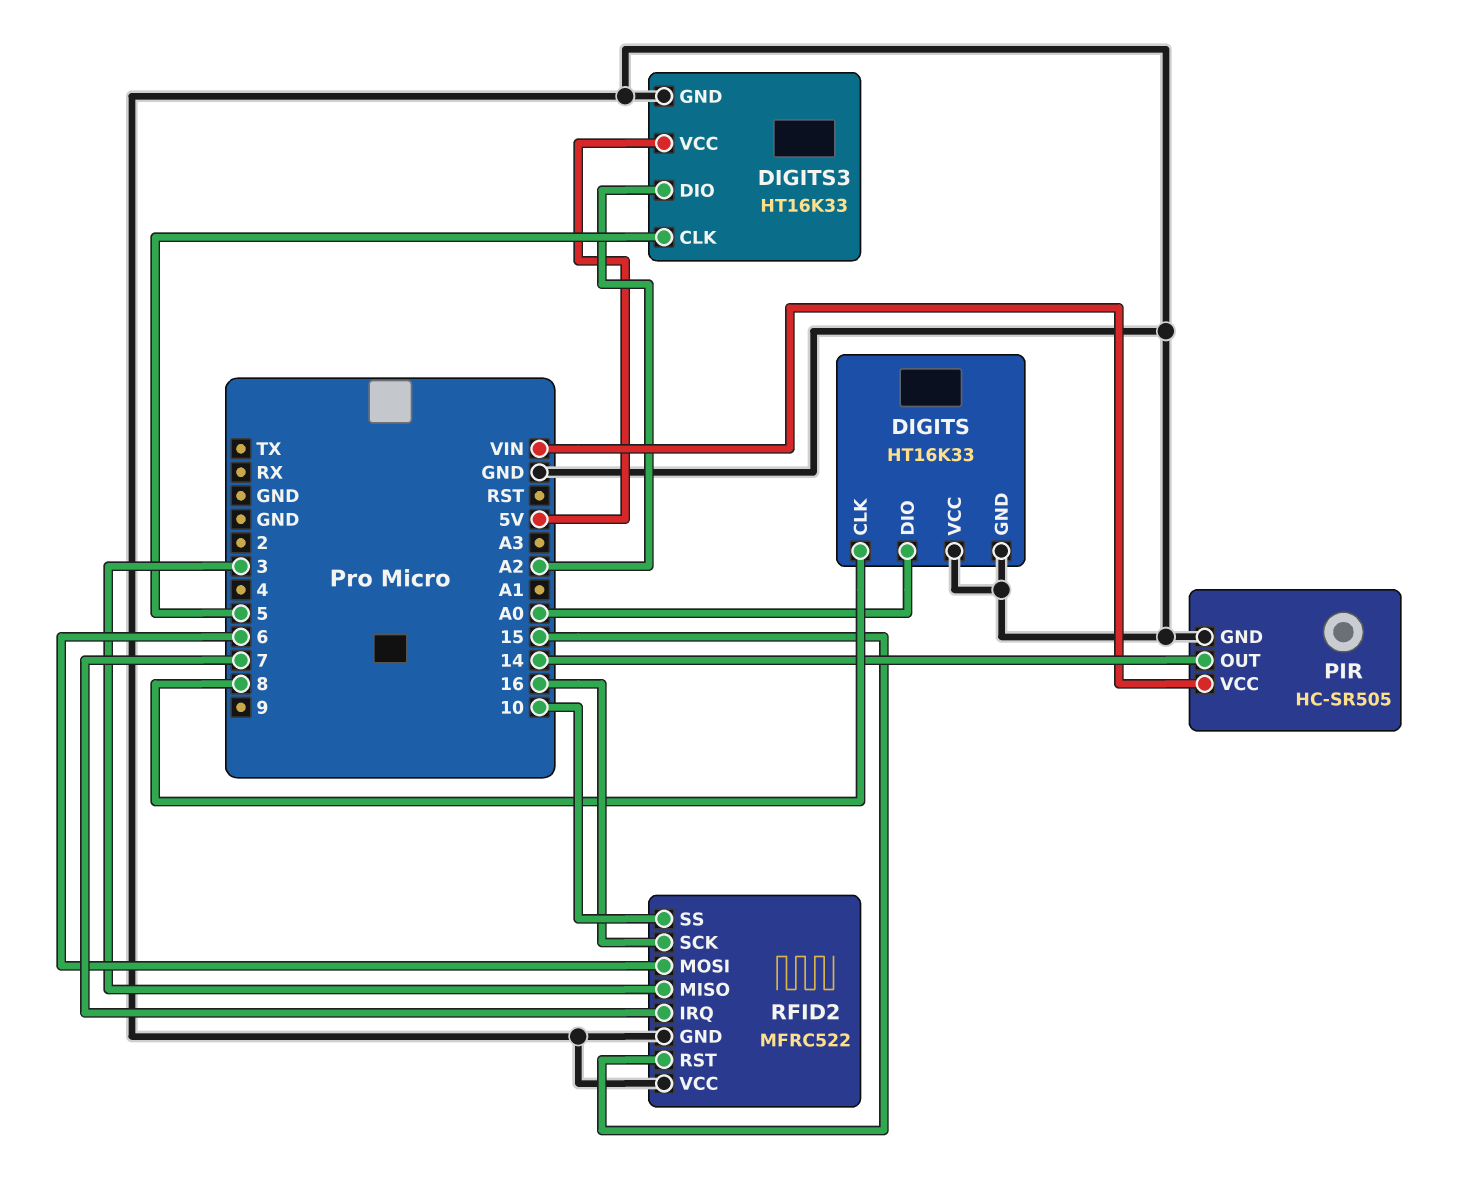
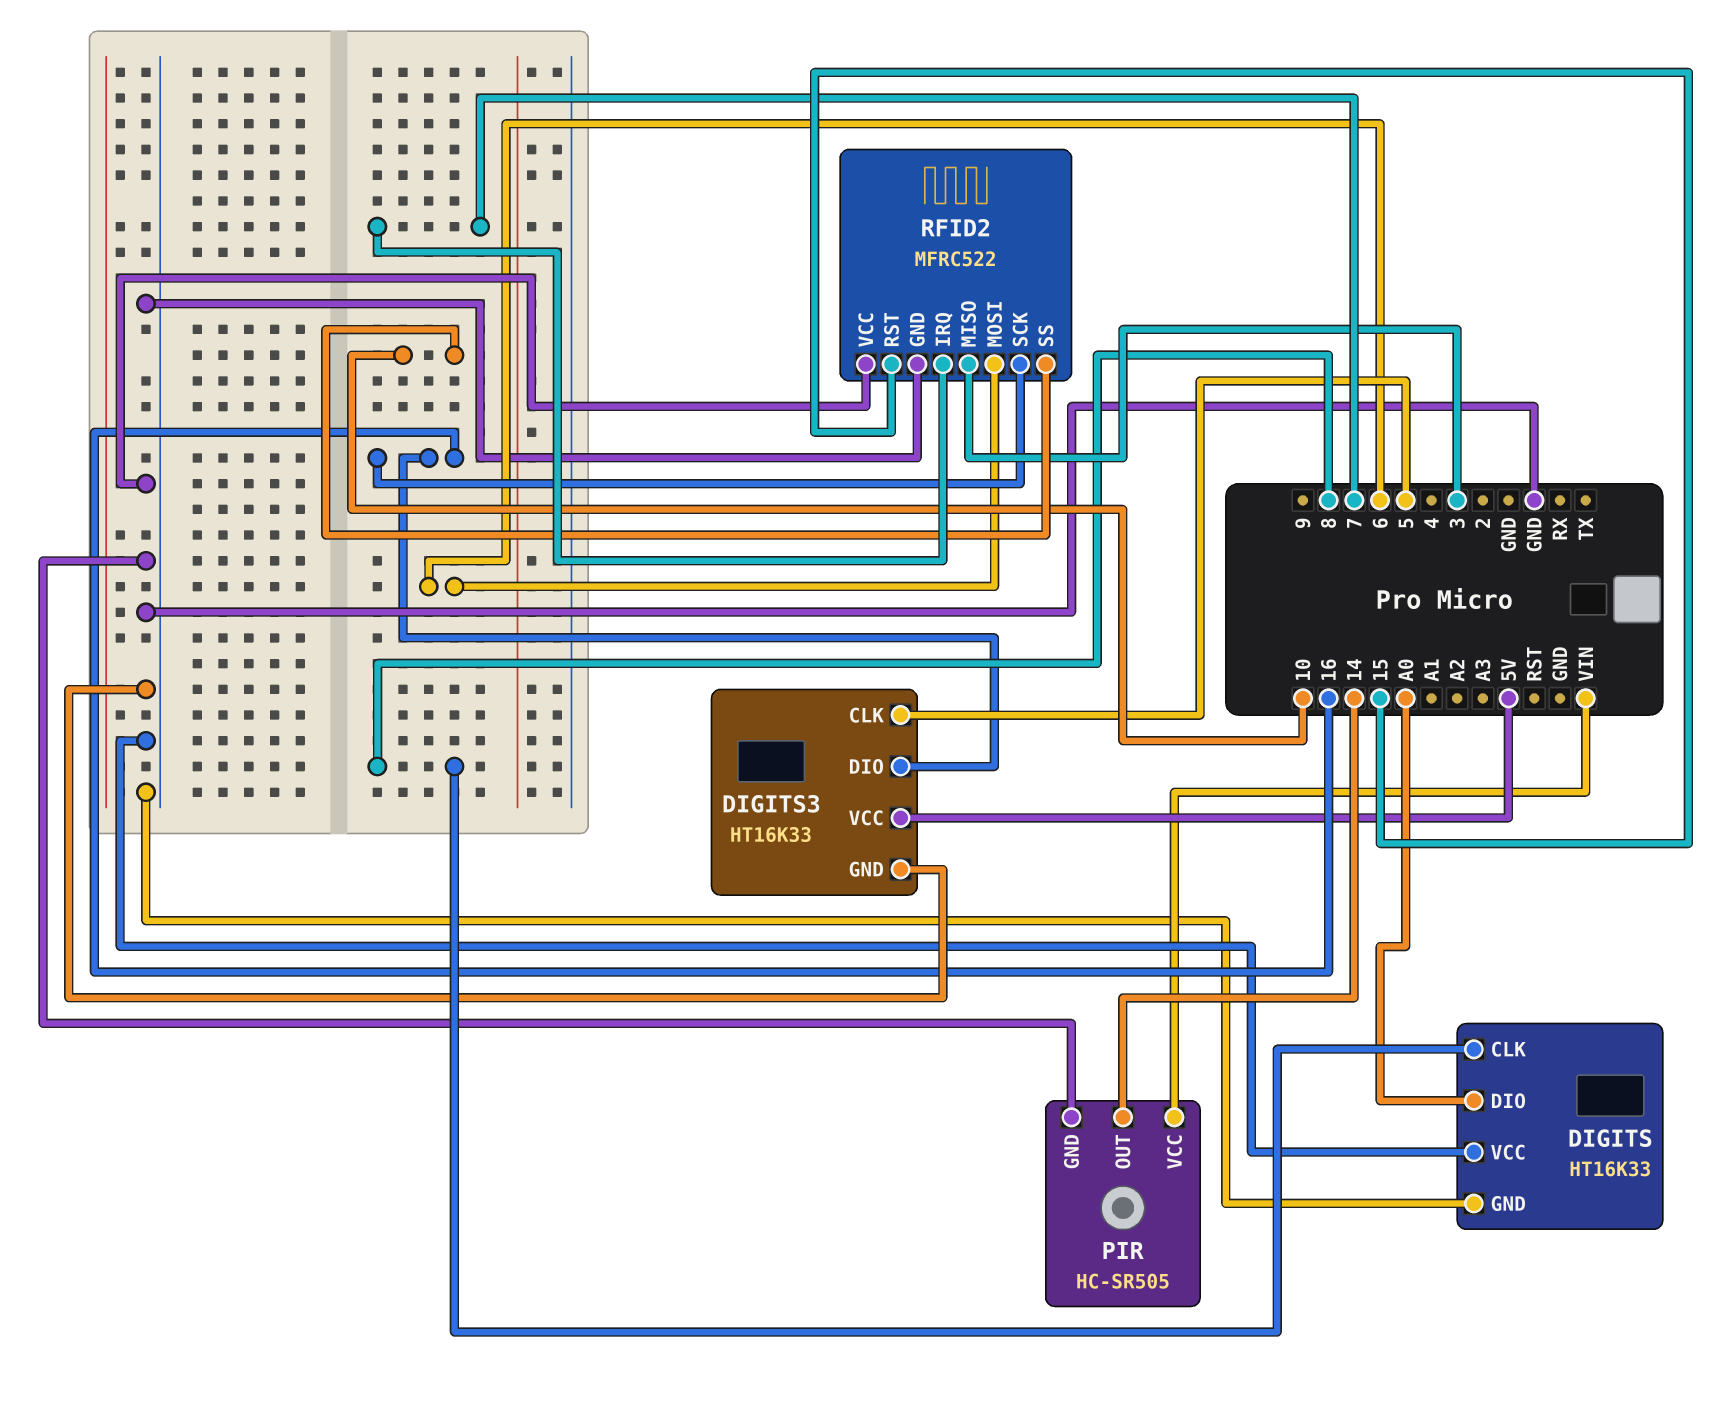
DIGITS3 pin DIO: A2 -> 16

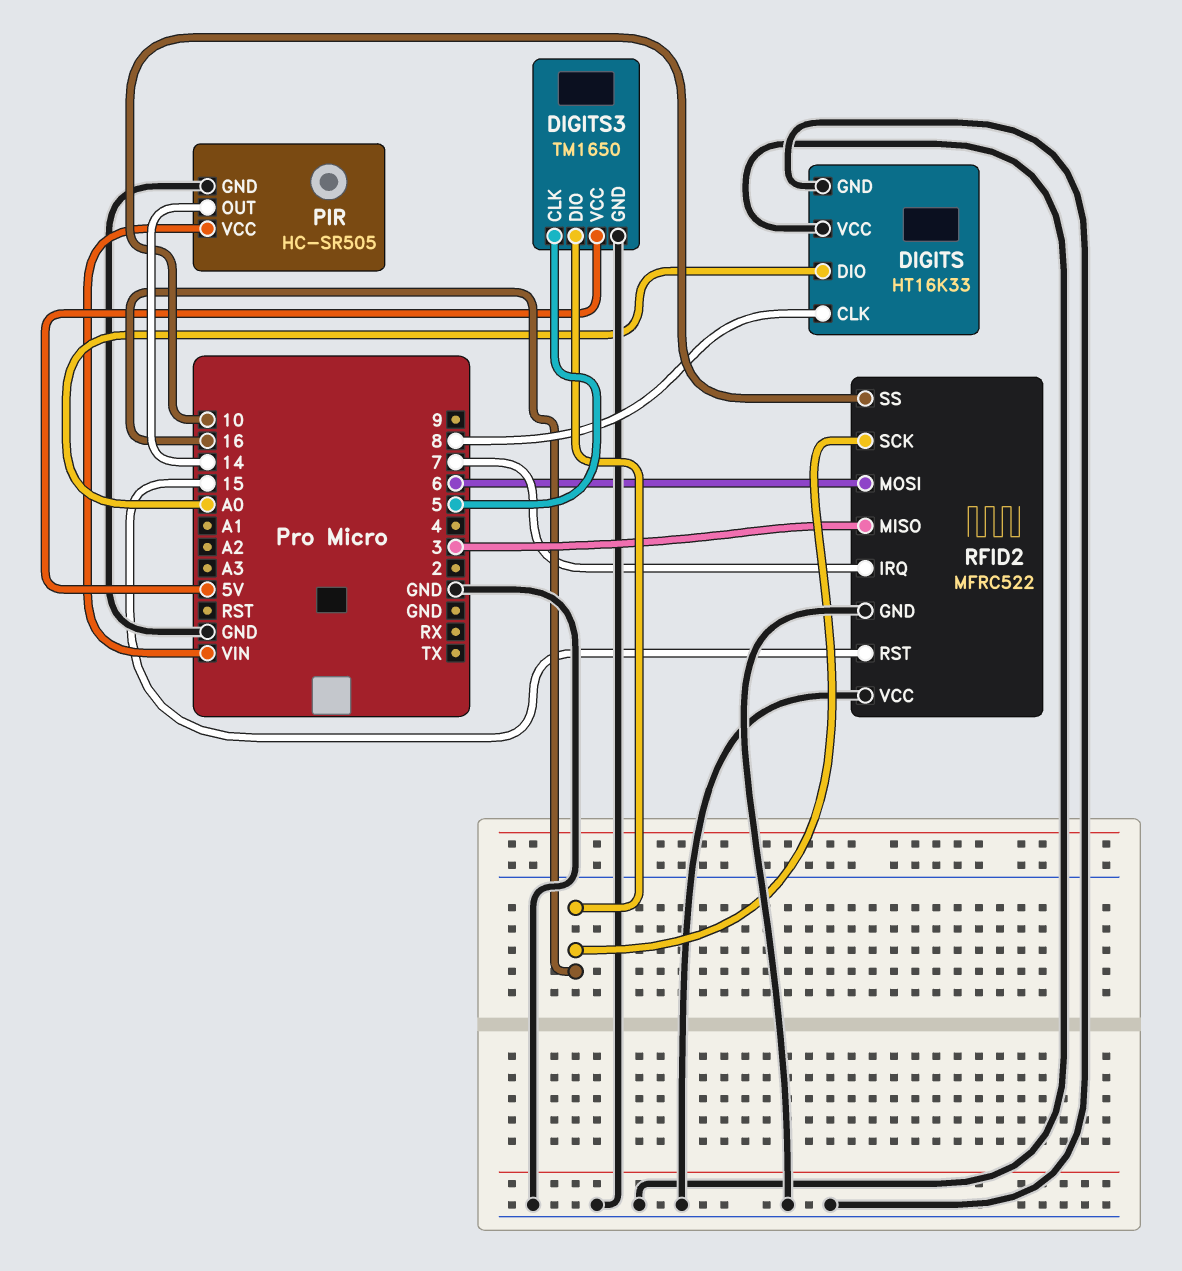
DIGITS3: HT16K33 -> TM1650

